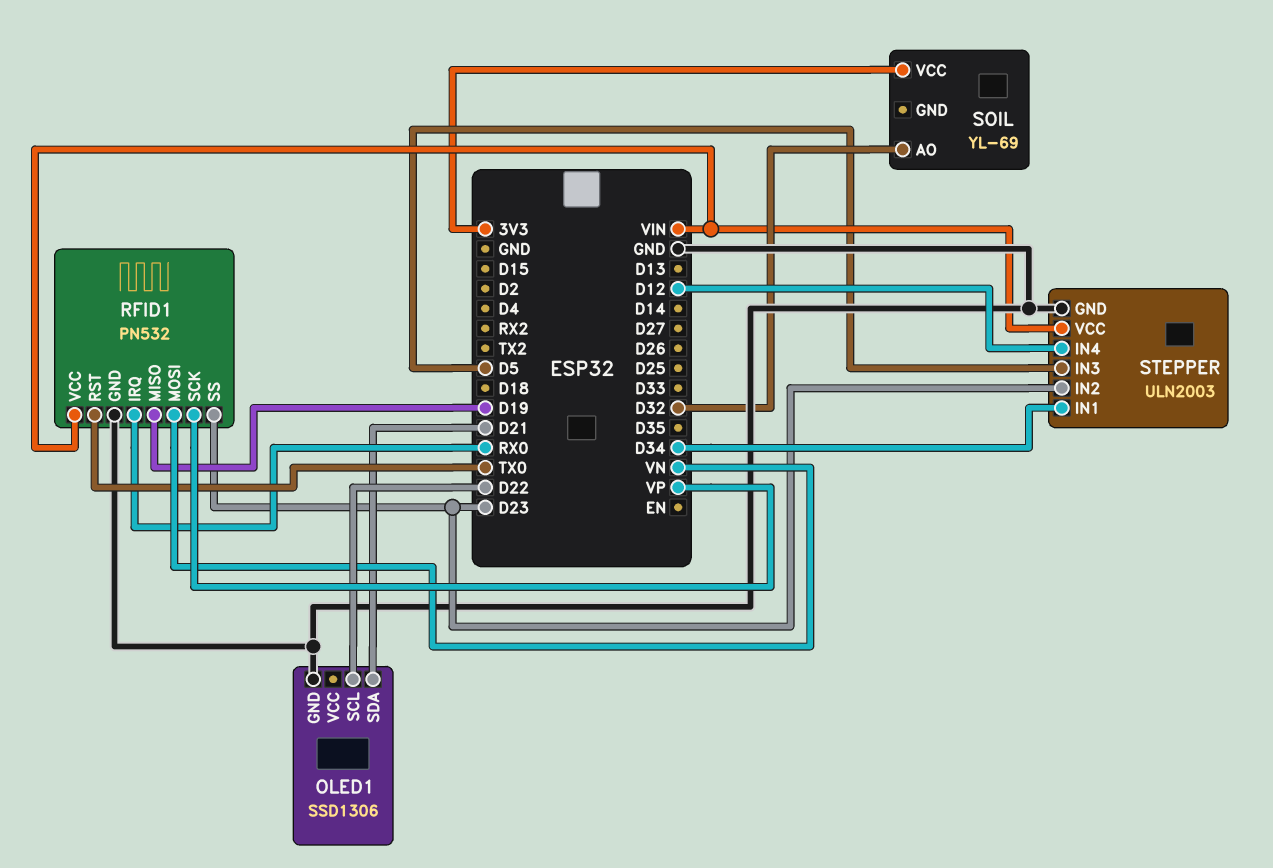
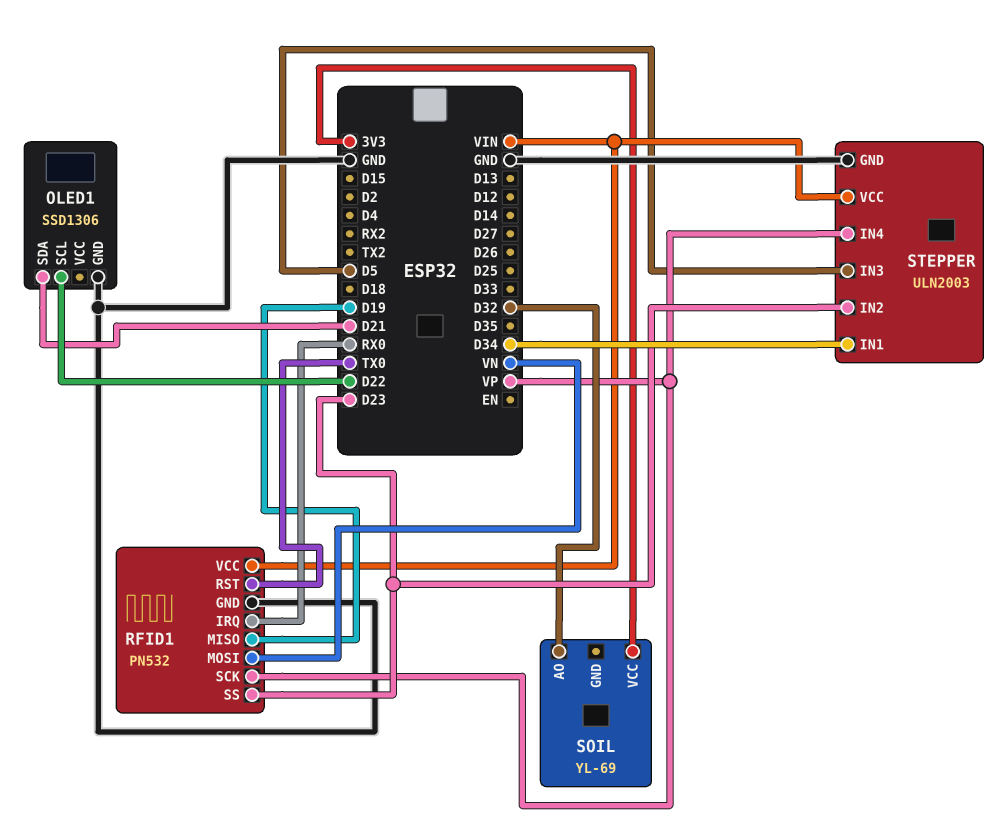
STEPPER pin IN4: D12 -> VP

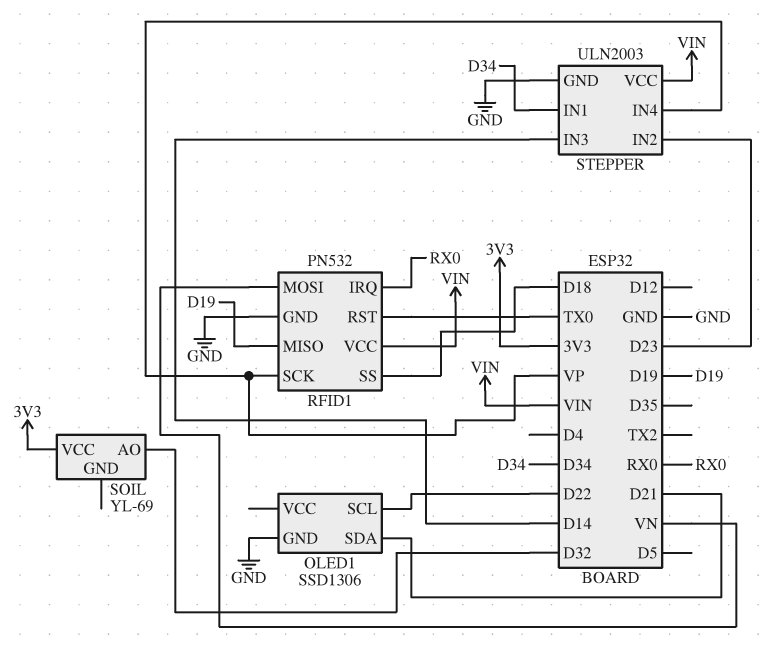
RFID1 pin SS: D23 -> D18
STEPPER pin IN3: D5 -> D14

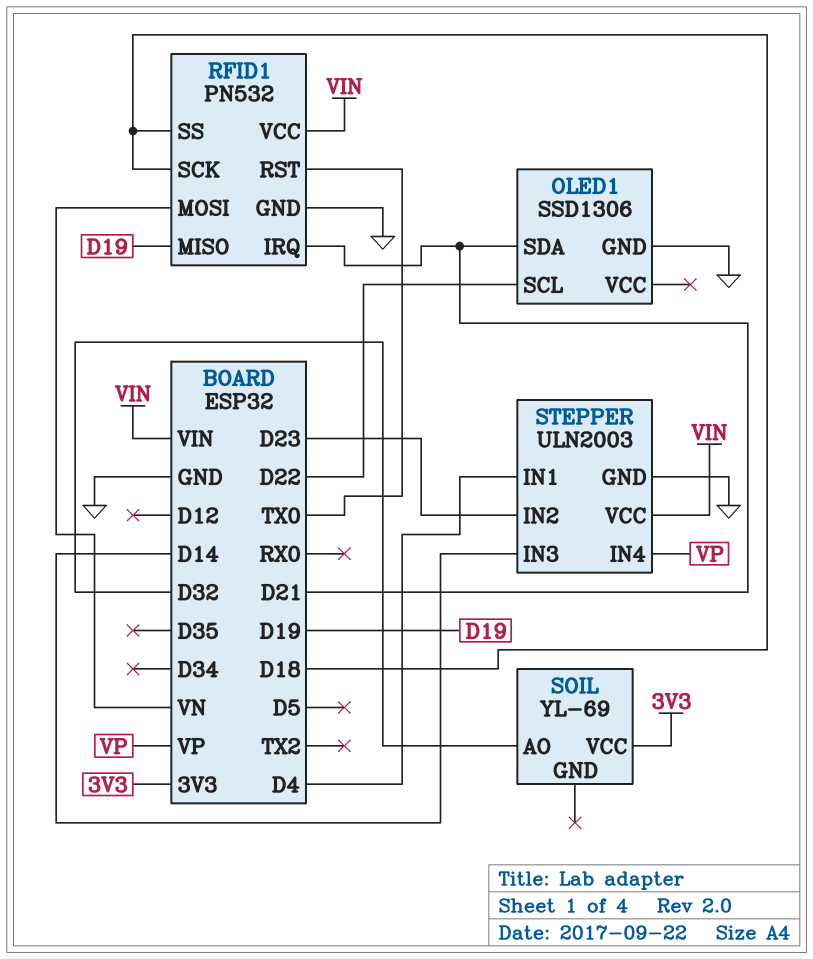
RFID1 pin IRQ: RX0 -> D21
RFID1 pin SCK: VP -> D18
STEPPER pin IN1: D34 -> D4

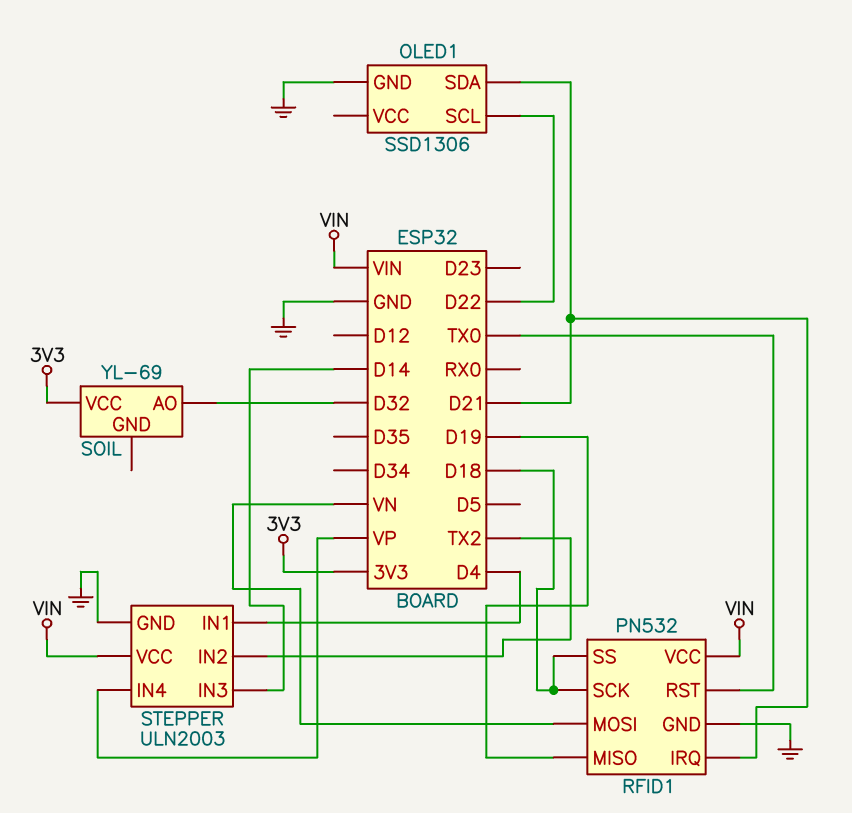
STEPPER pin IN2: D23 -> TX2

